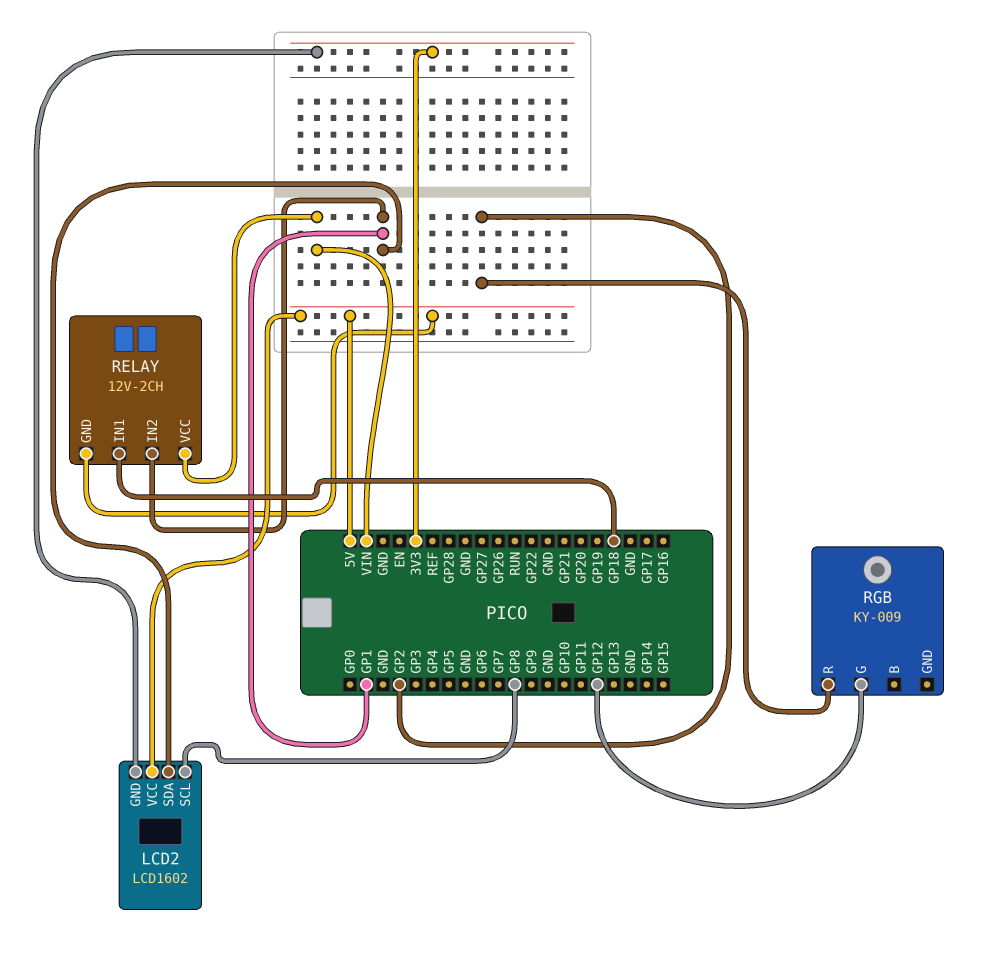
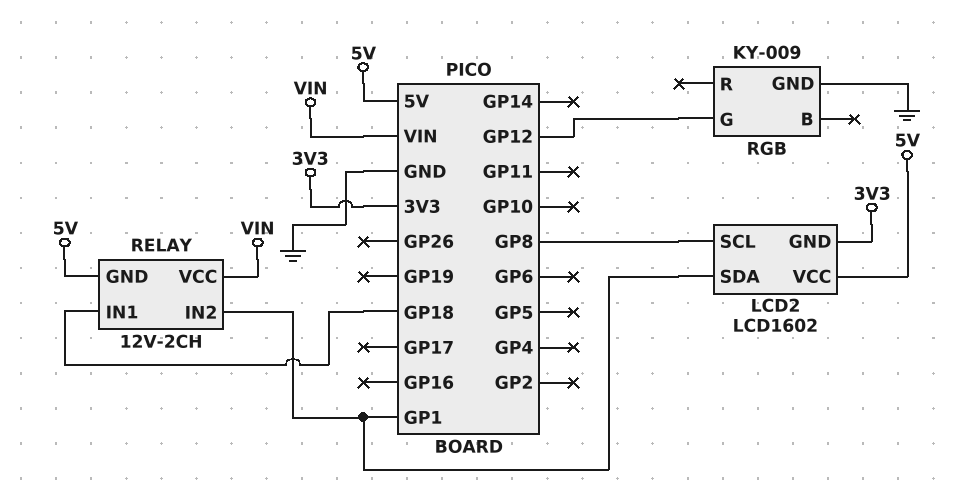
RGB pin GND: none -> GND
RGB pin R: GP2 -> none

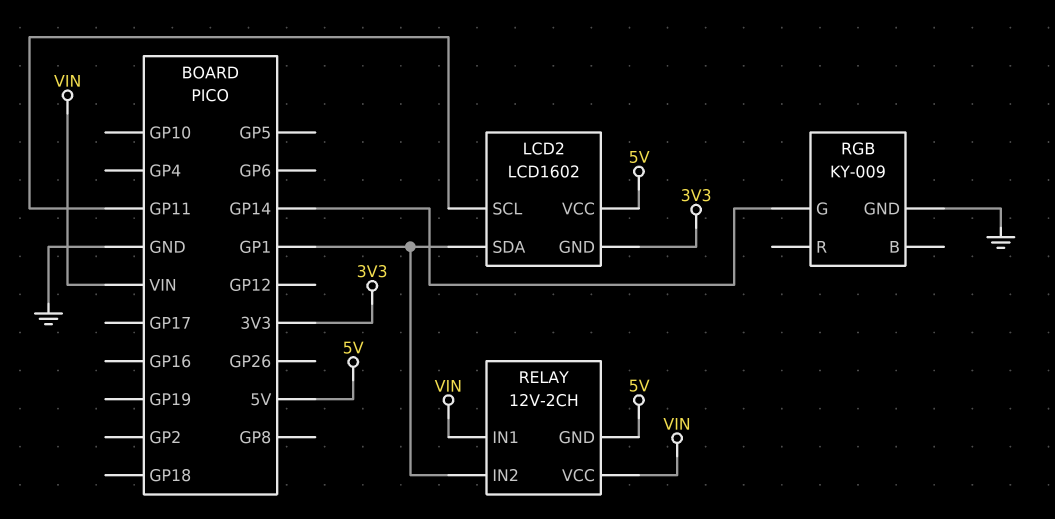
LCD2 pin SCL: GP8 -> GP11
RELAY pin IN1: GP18 -> VIN
RGB pin G: GP12 -> GP14

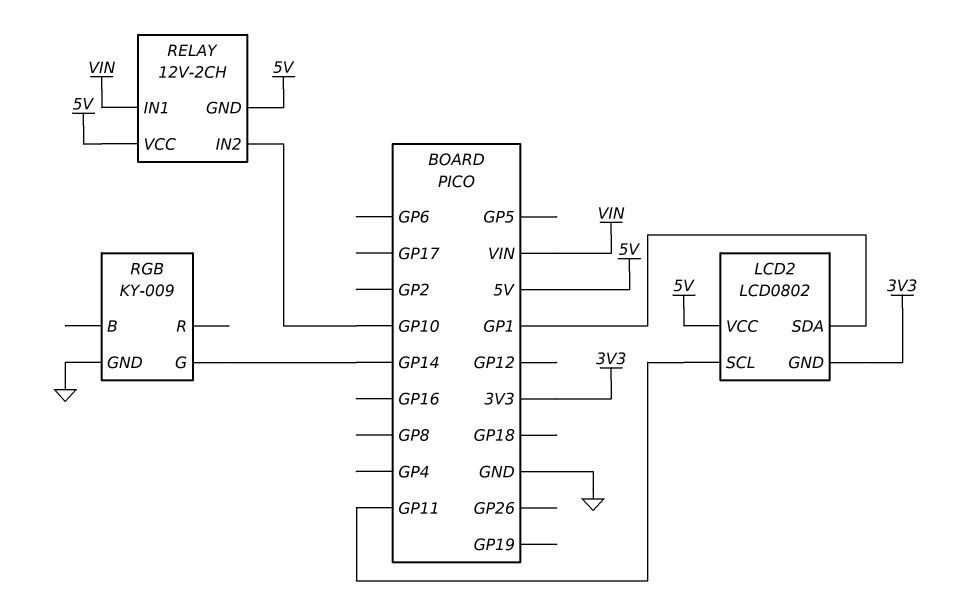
LCD2: LCD1602 -> LCD0802
RELAY pin IN2: GP1 -> GP10
RELAY pin VCC: VIN -> 5V

